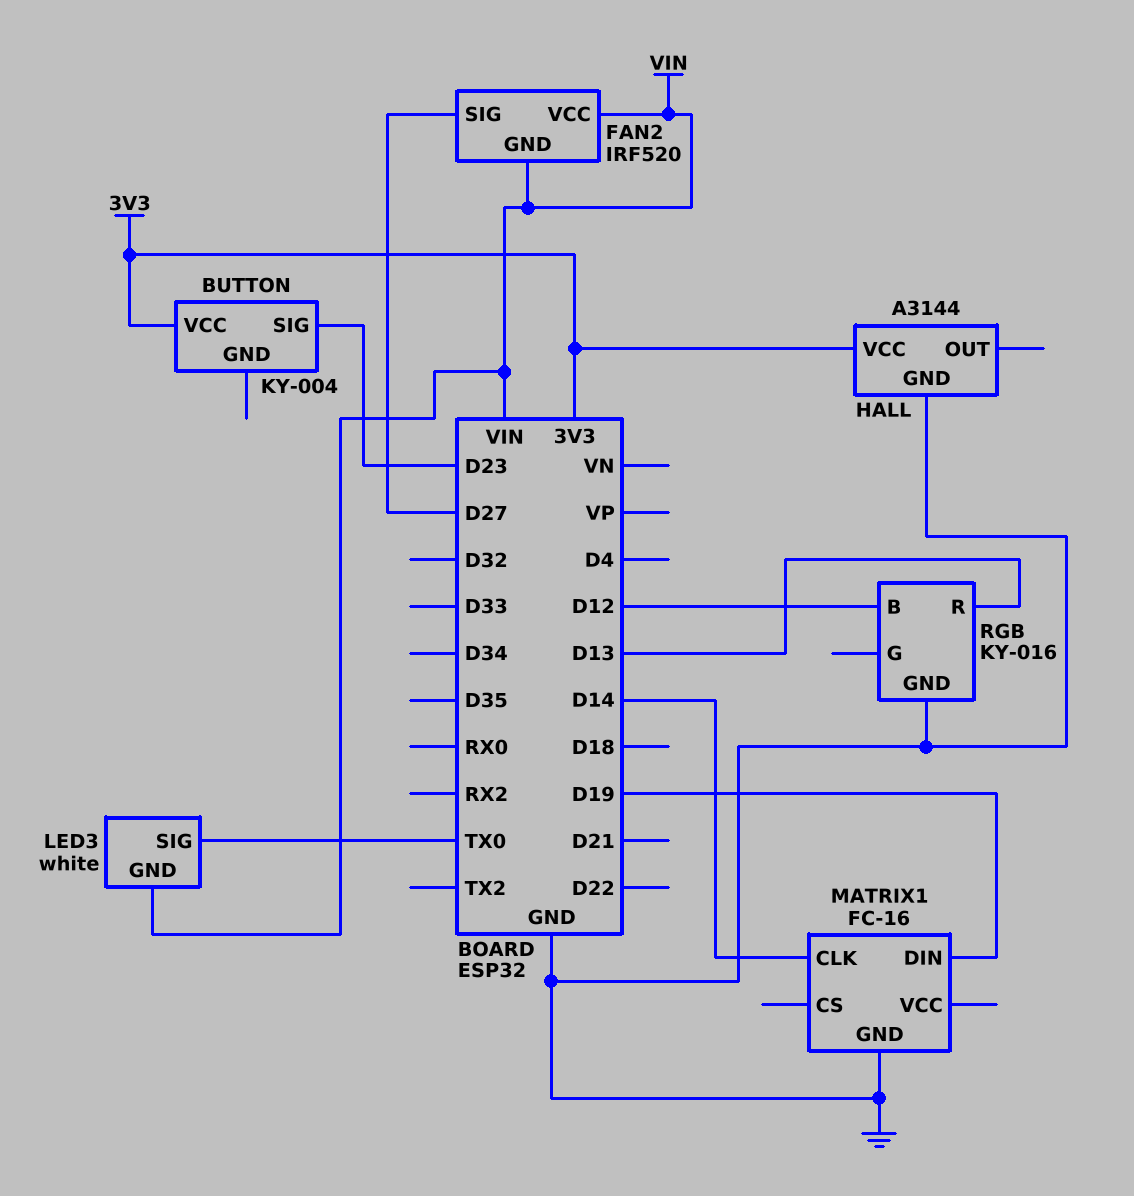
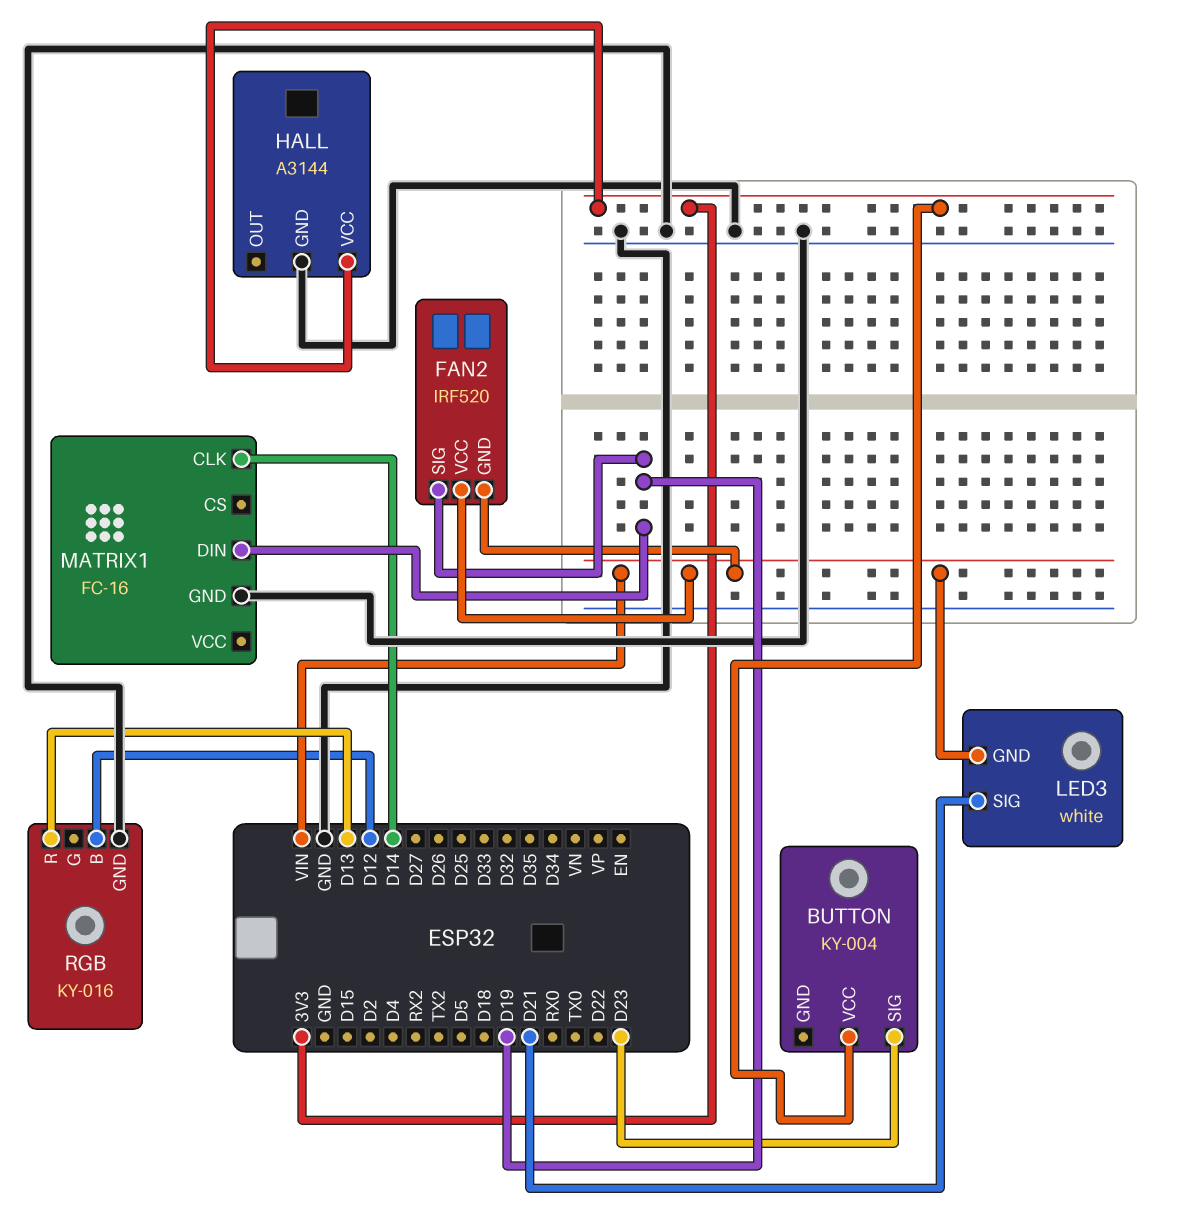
FAN2 pin SIG: D27 -> D19
LED3 pin SIG: TX0 -> D21

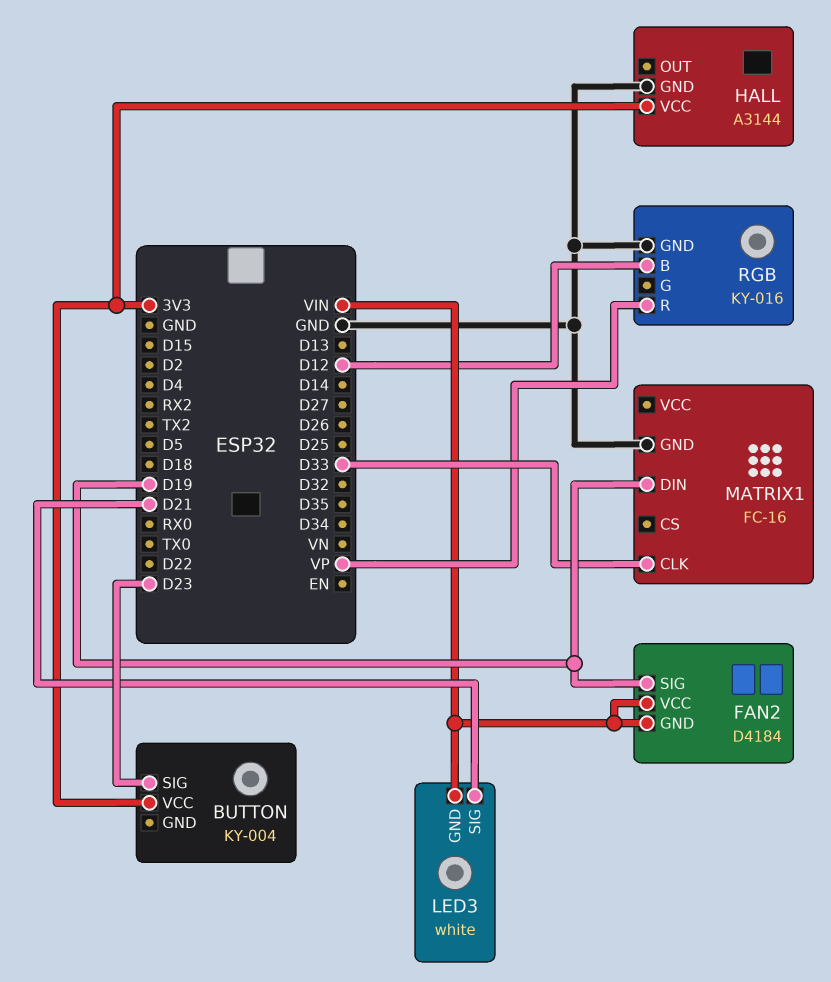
FAN2: IRF520 -> D4184
MATRIX1 pin CLK: D14 -> D33
RGB pin R: D13 -> VP

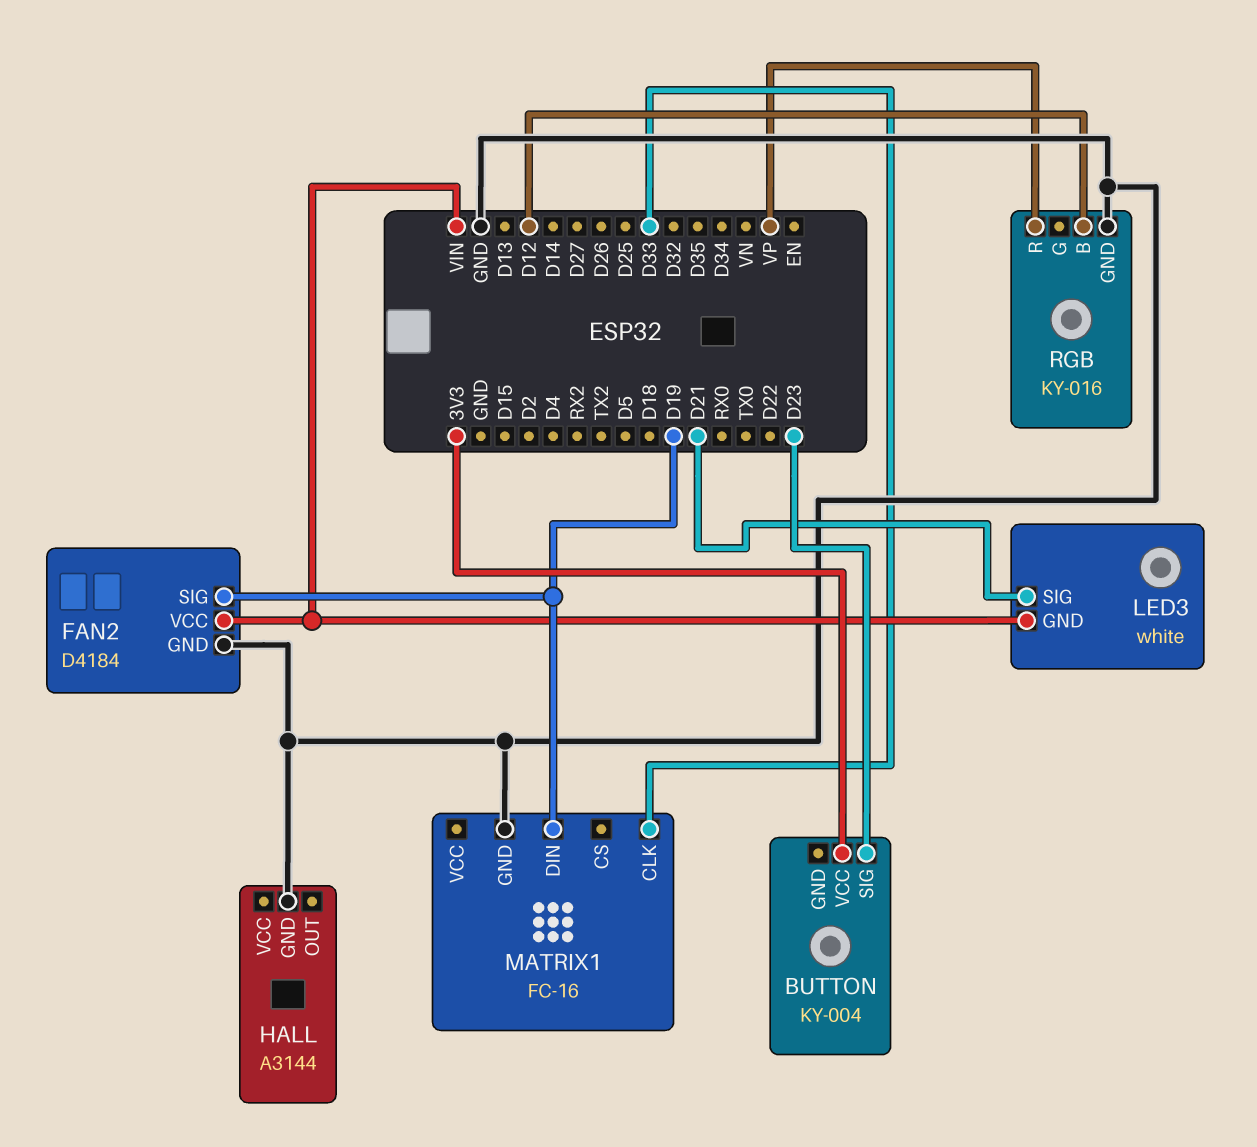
FAN2 pin GND: VIN -> GND
HALL pin VCC: 3V3 -> none

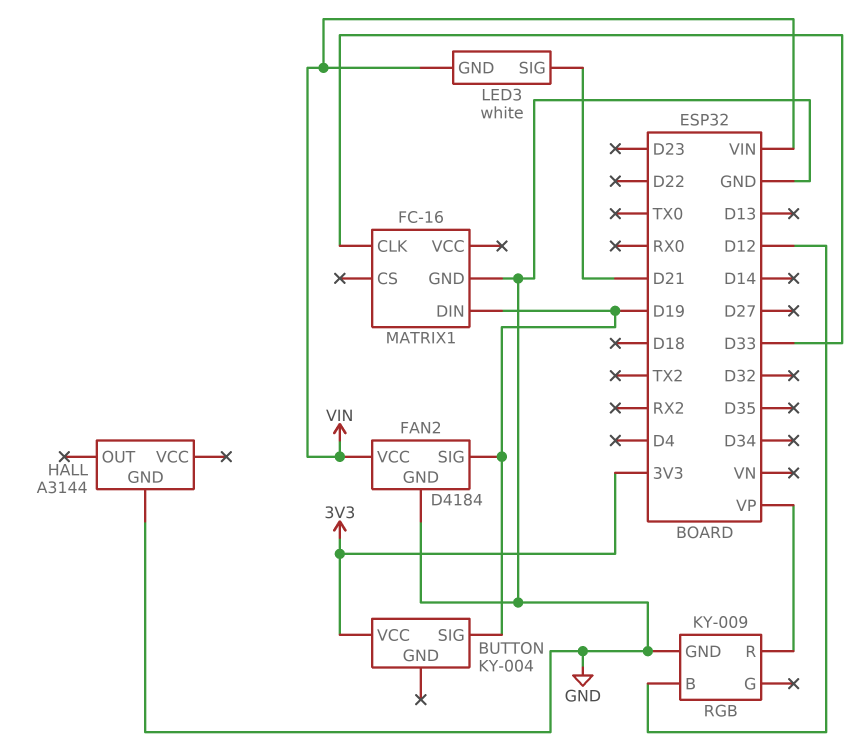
BUTTON pin SIG: D23 -> D19
RGB: KY-016 -> KY-009

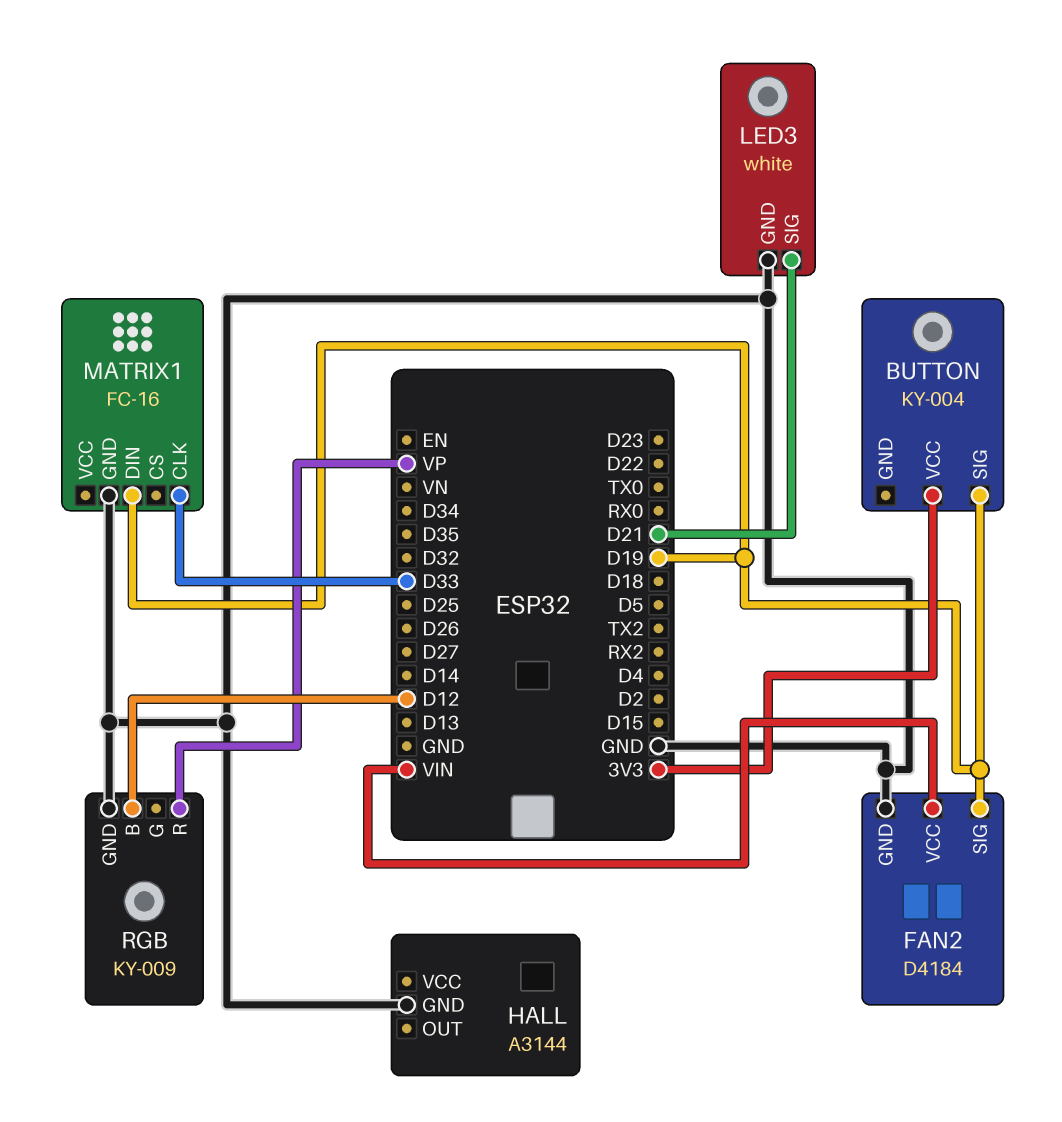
LED3 pin GND: VIN -> GND

